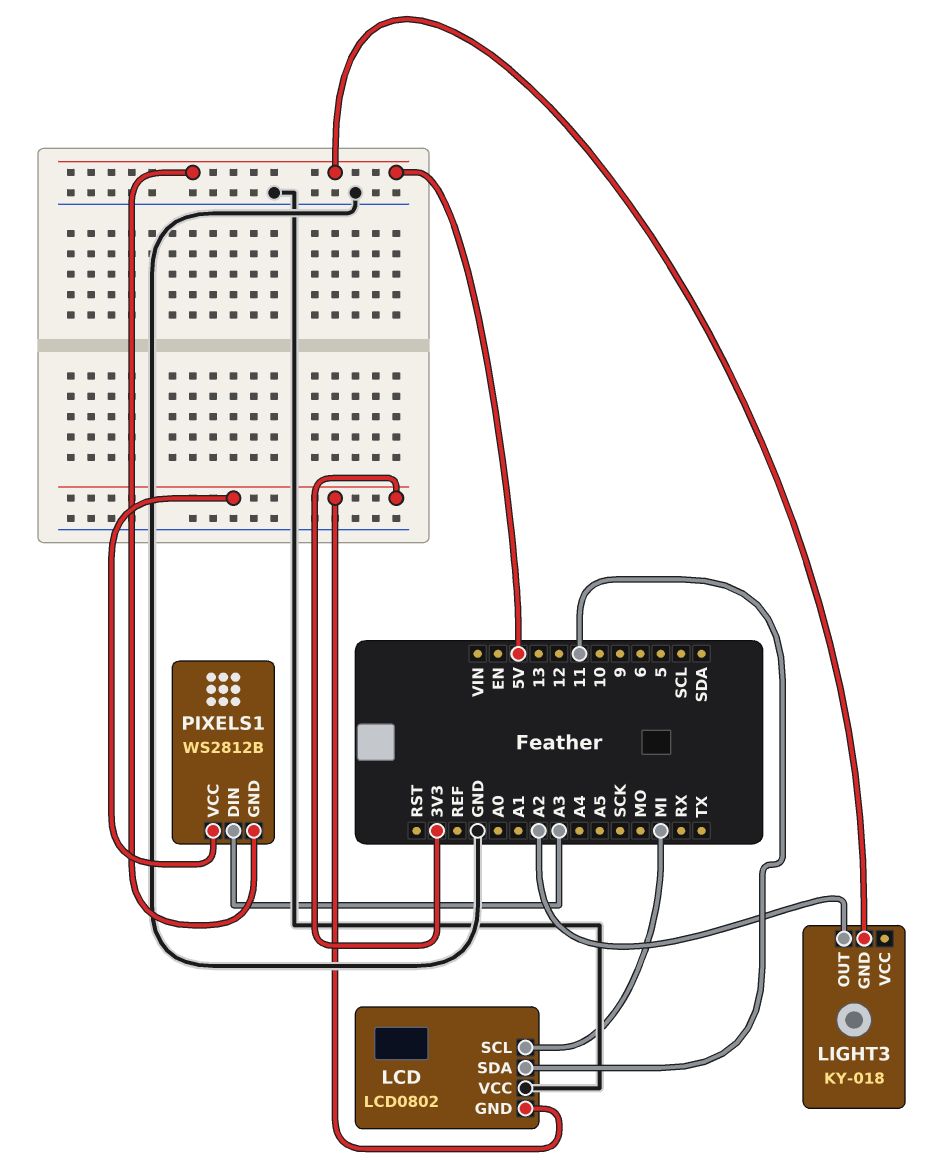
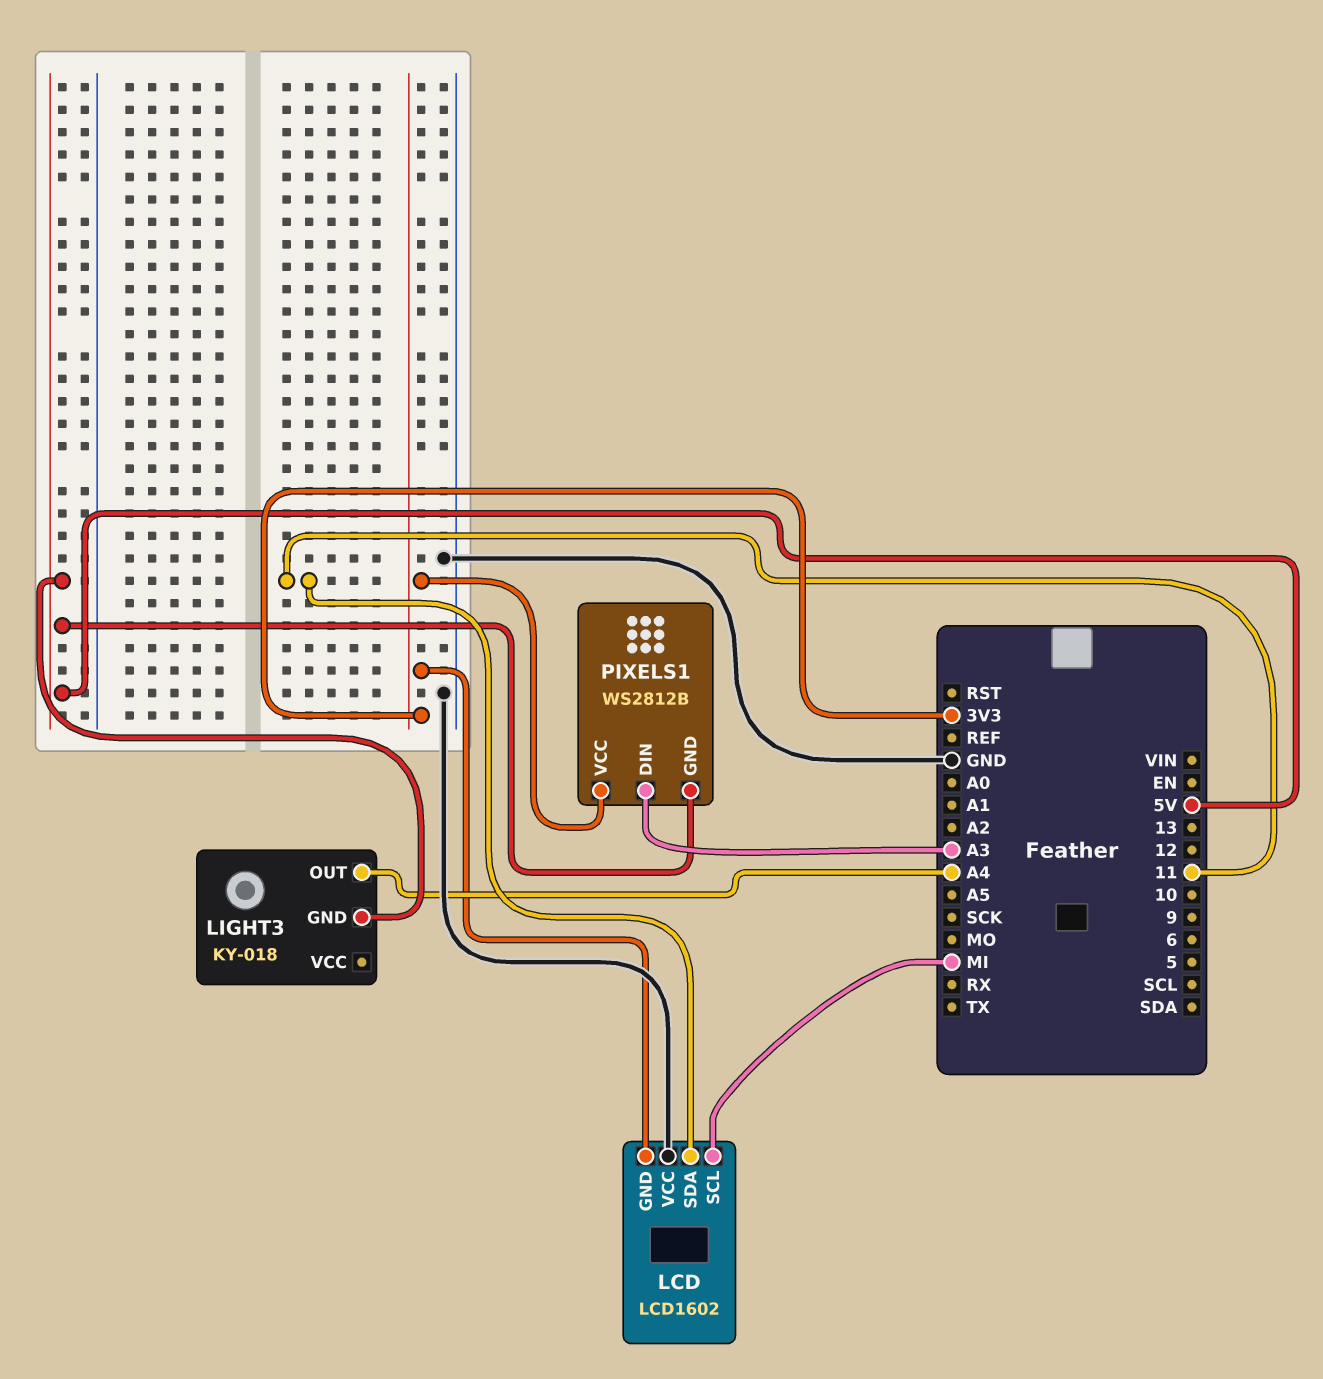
LCD: LCD0802 -> LCD1602
LIGHT3 pin OUT: A2 -> A4

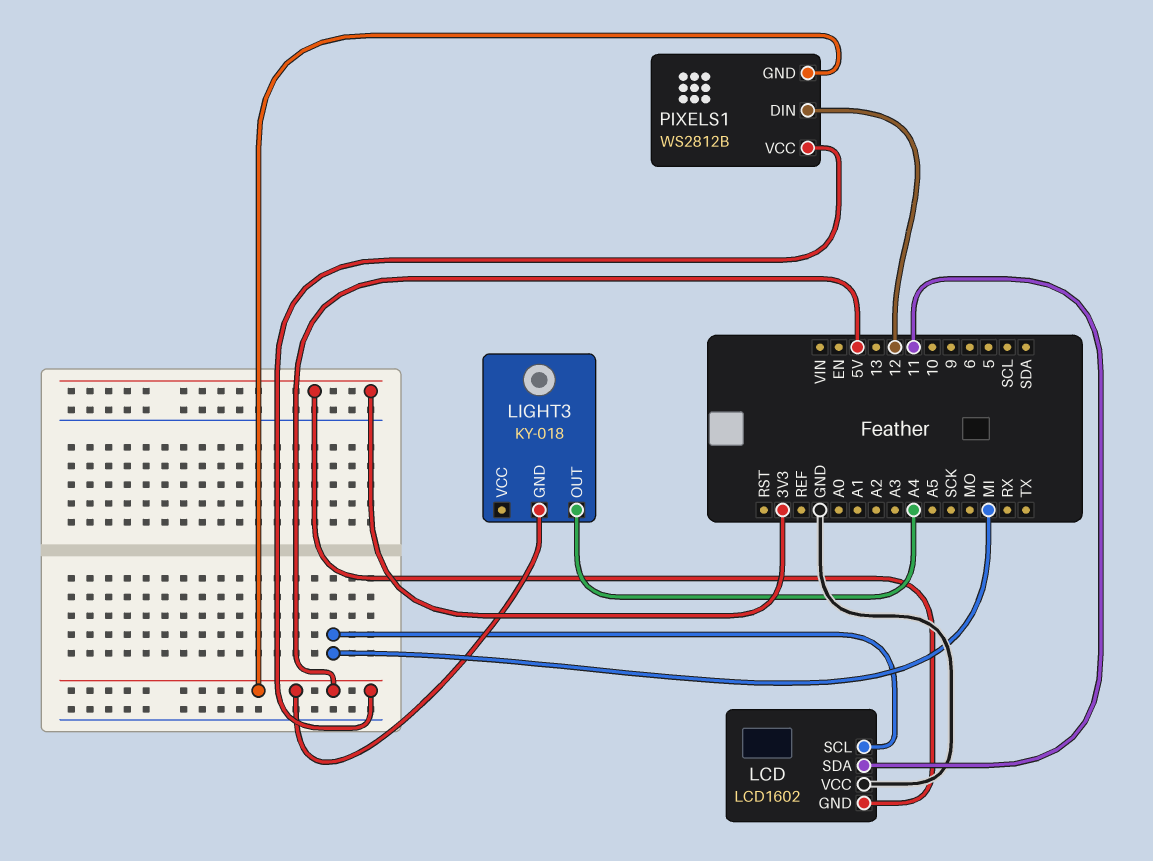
PIXELS1 pin DIN: A3 -> 12
PIXELS1 pin VCC: 3V3 -> 5V

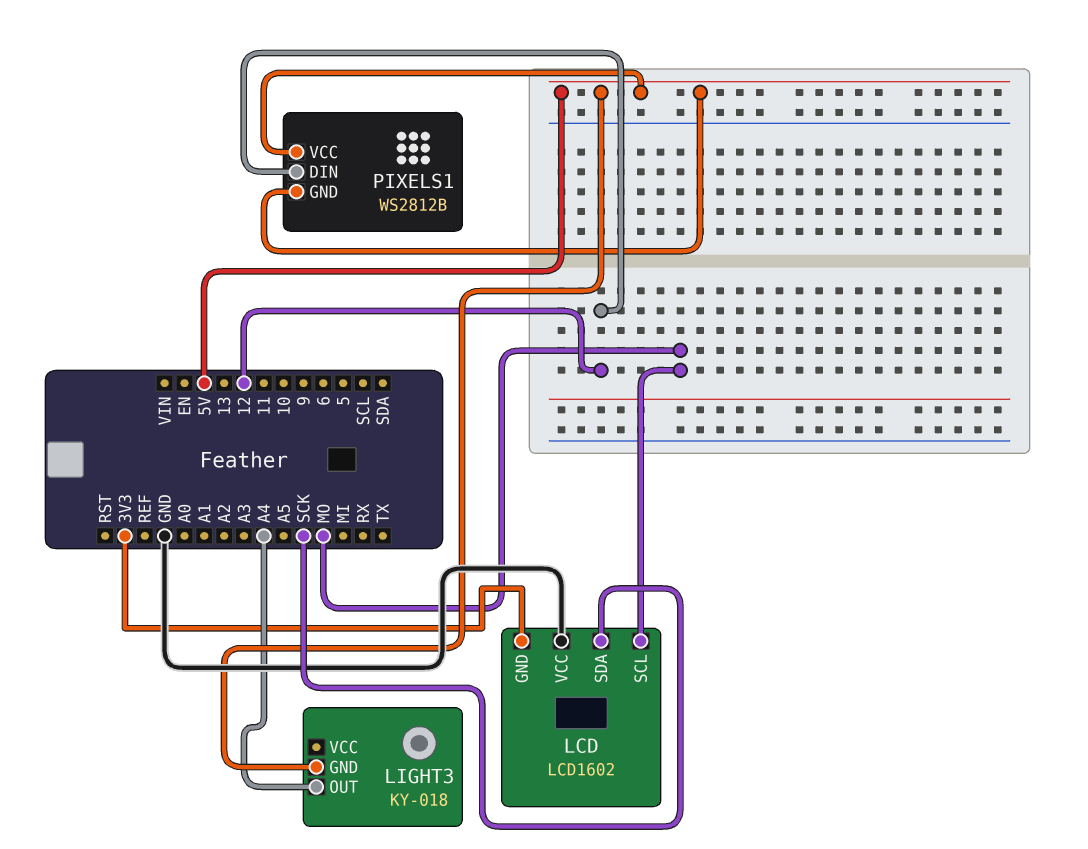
LCD pin SCL: MI -> MO
LCD pin SDA: 11 -> SCK

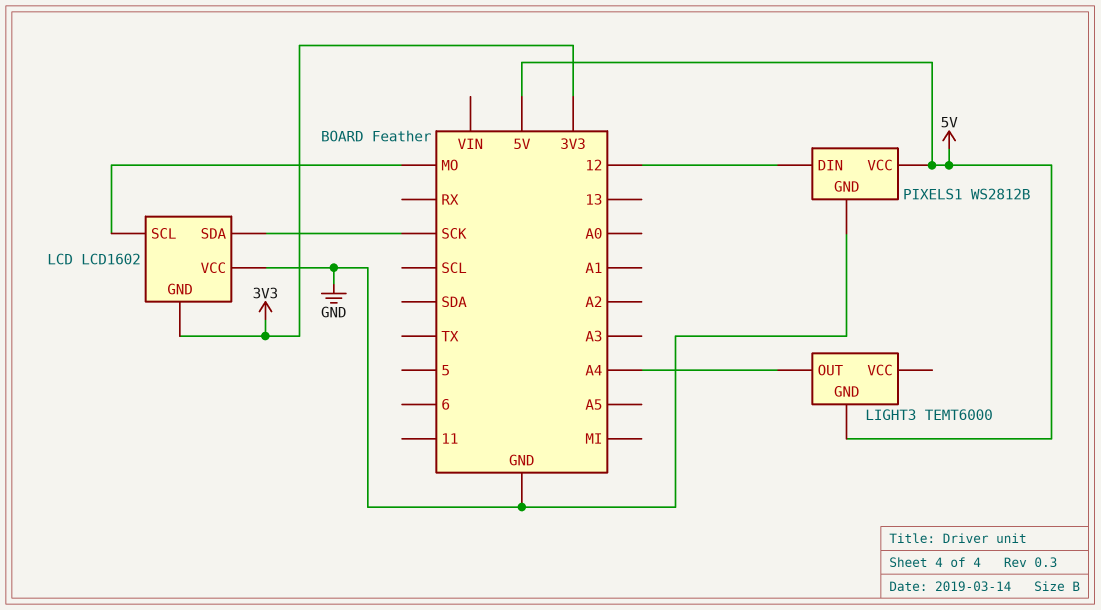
LIGHT3: KY-018 -> TEMT6000
PIXELS1 pin GND: 5V -> GND

